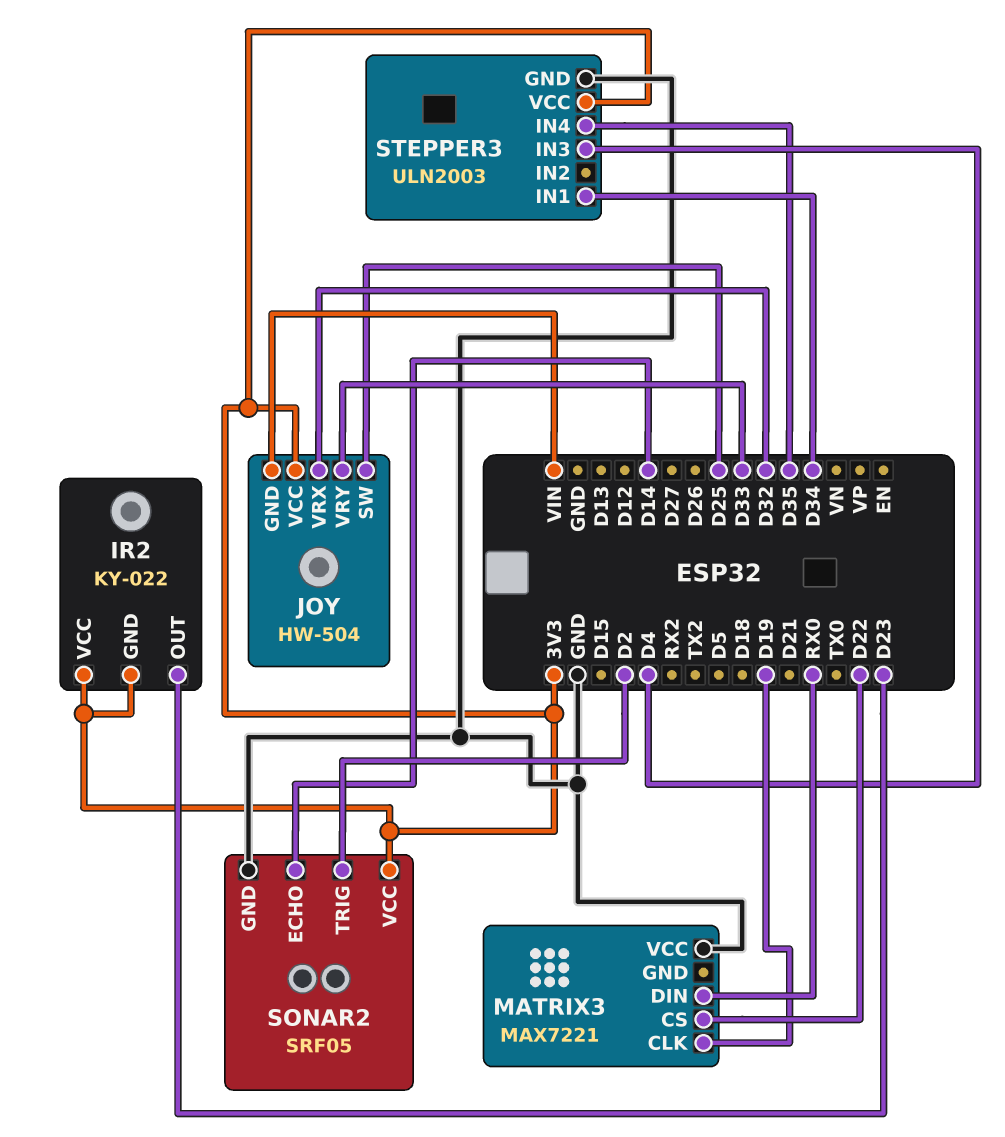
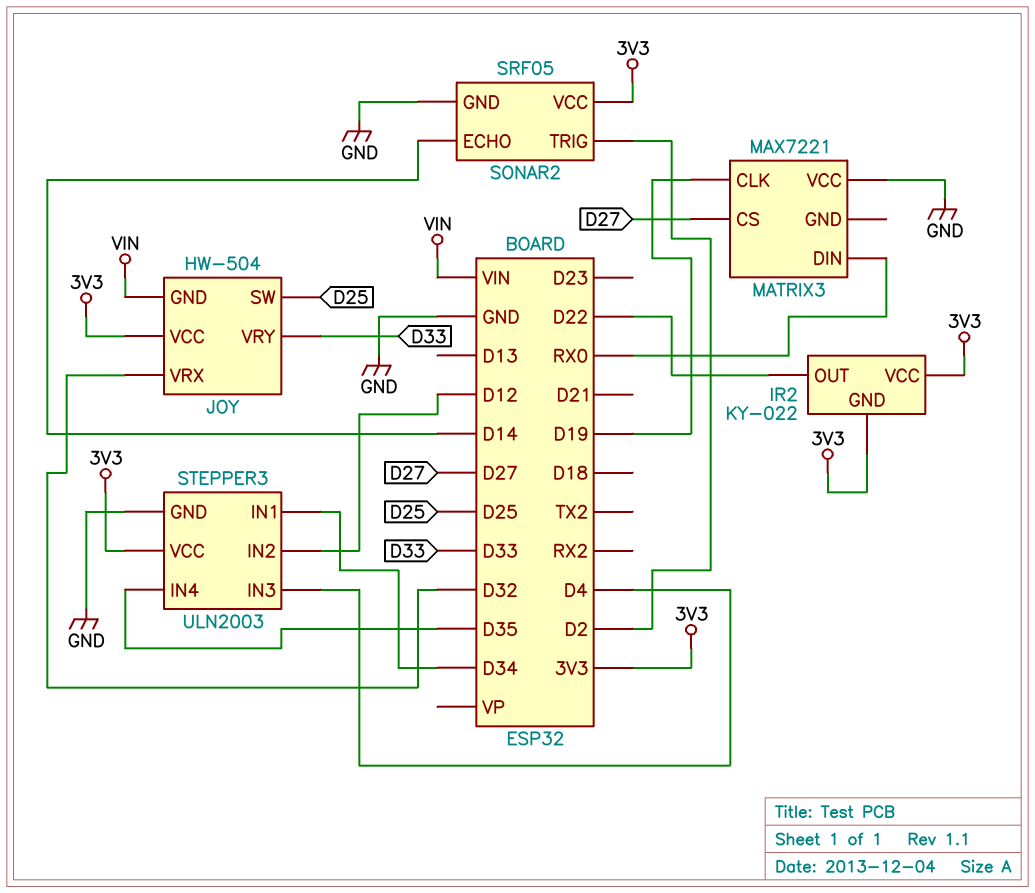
IR2 pin OUT: D23 -> D22
MATRIX3 pin CS: D22 -> D27
STEPPER3 pin IN2: none -> D12

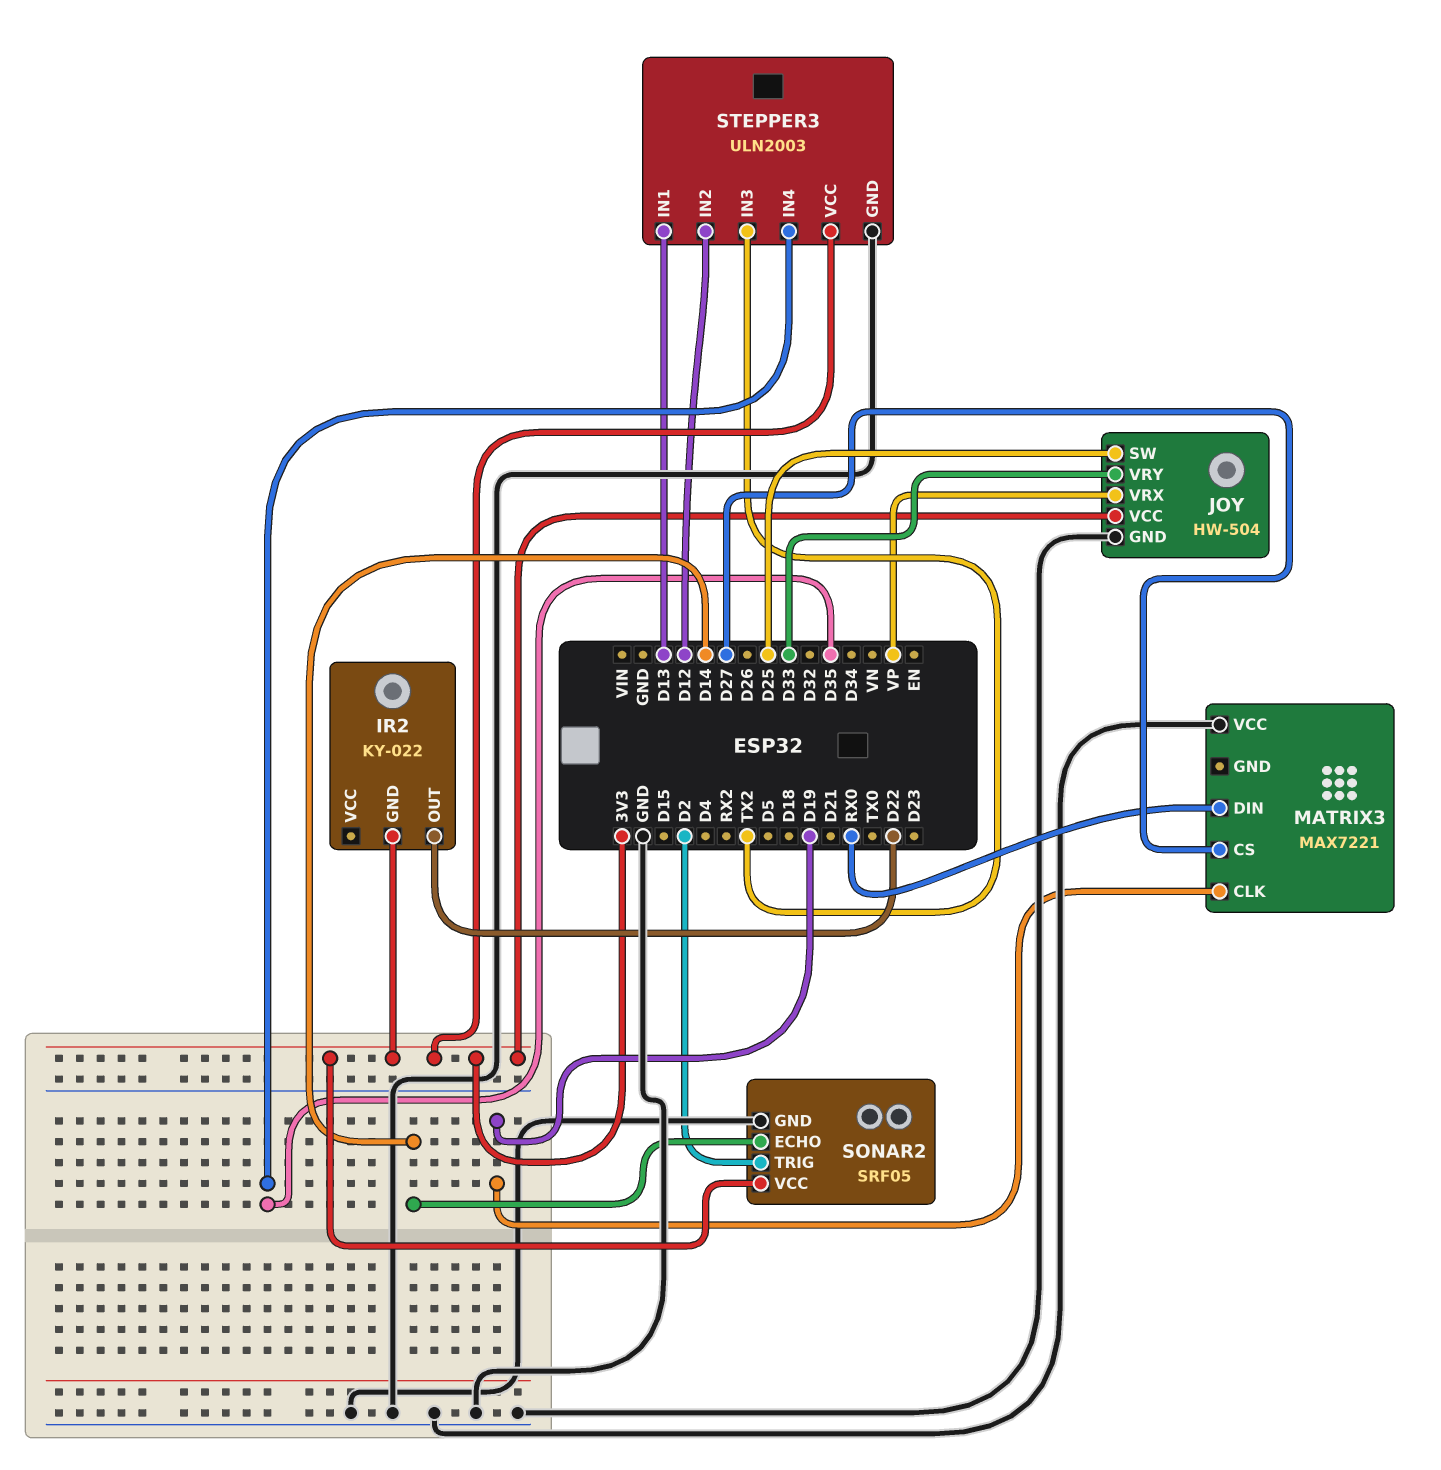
IR2 pin VCC: 3V3 -> none
JOY pin GND: VIN -> GND
JOY pin VRX: D32 -> VP
STEPPER3 pin IN1: D34 -> D13
STEPPER3 pin IN3: D4 -> TX2

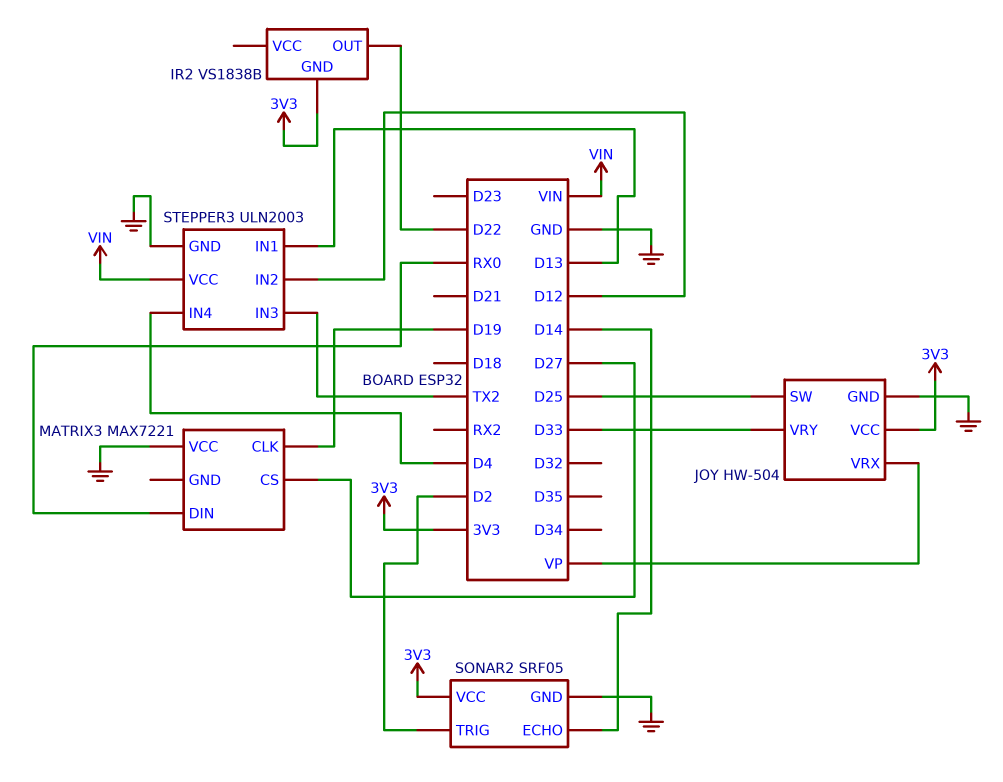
IR2: KY-022 -> VS1838B
STEPPER3 pin IN4: D35 -> D4
STEPPER3 pin VCC: 3V3 -> VIN

